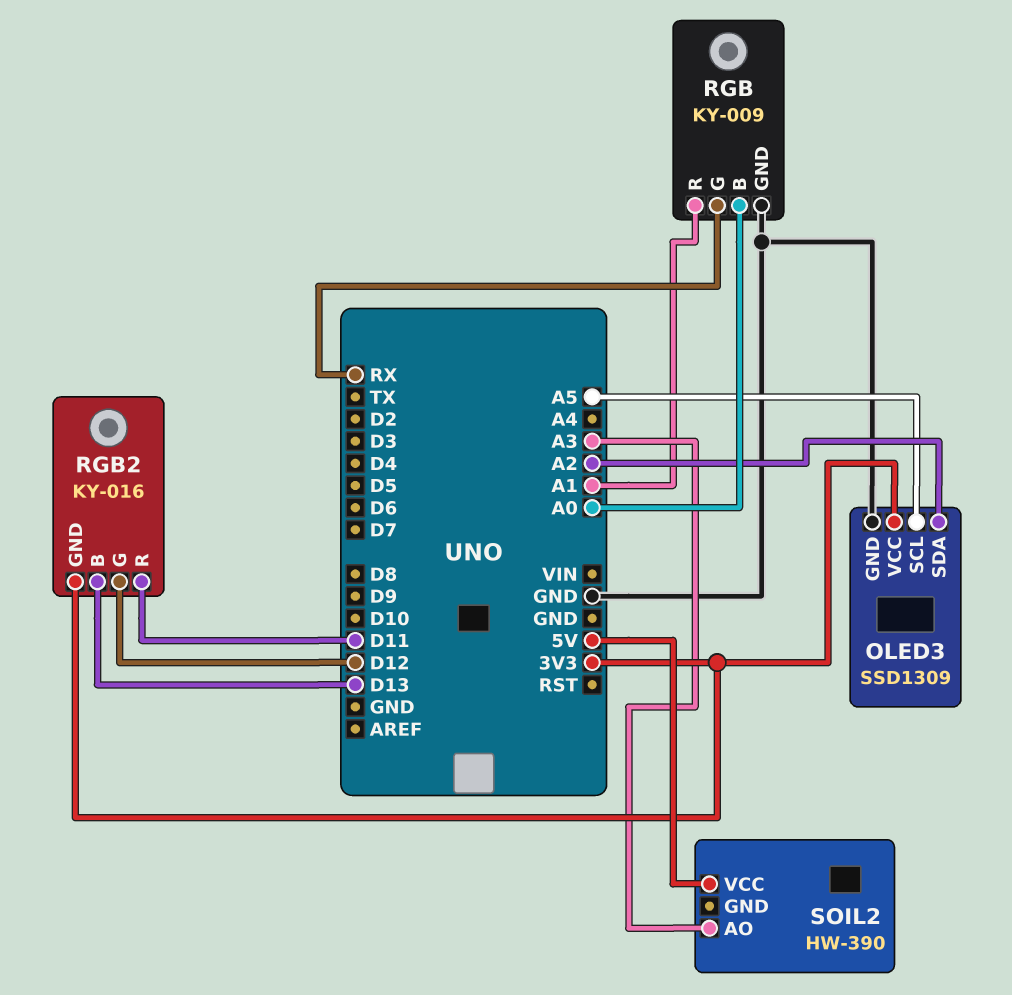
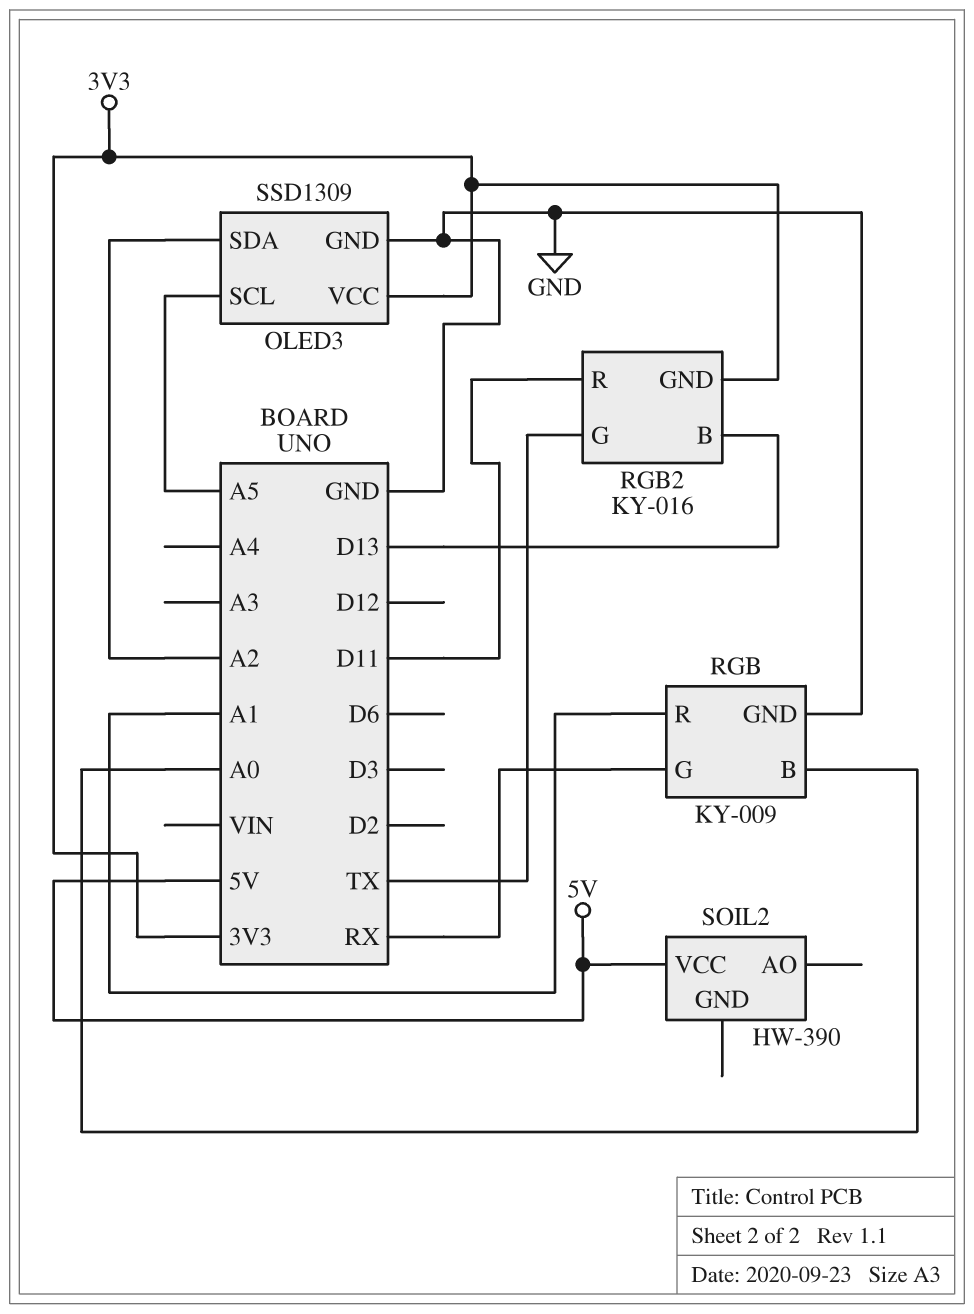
RGB2 pin G: D12 -> TX
SOIL2 pin AO: A3 -> none

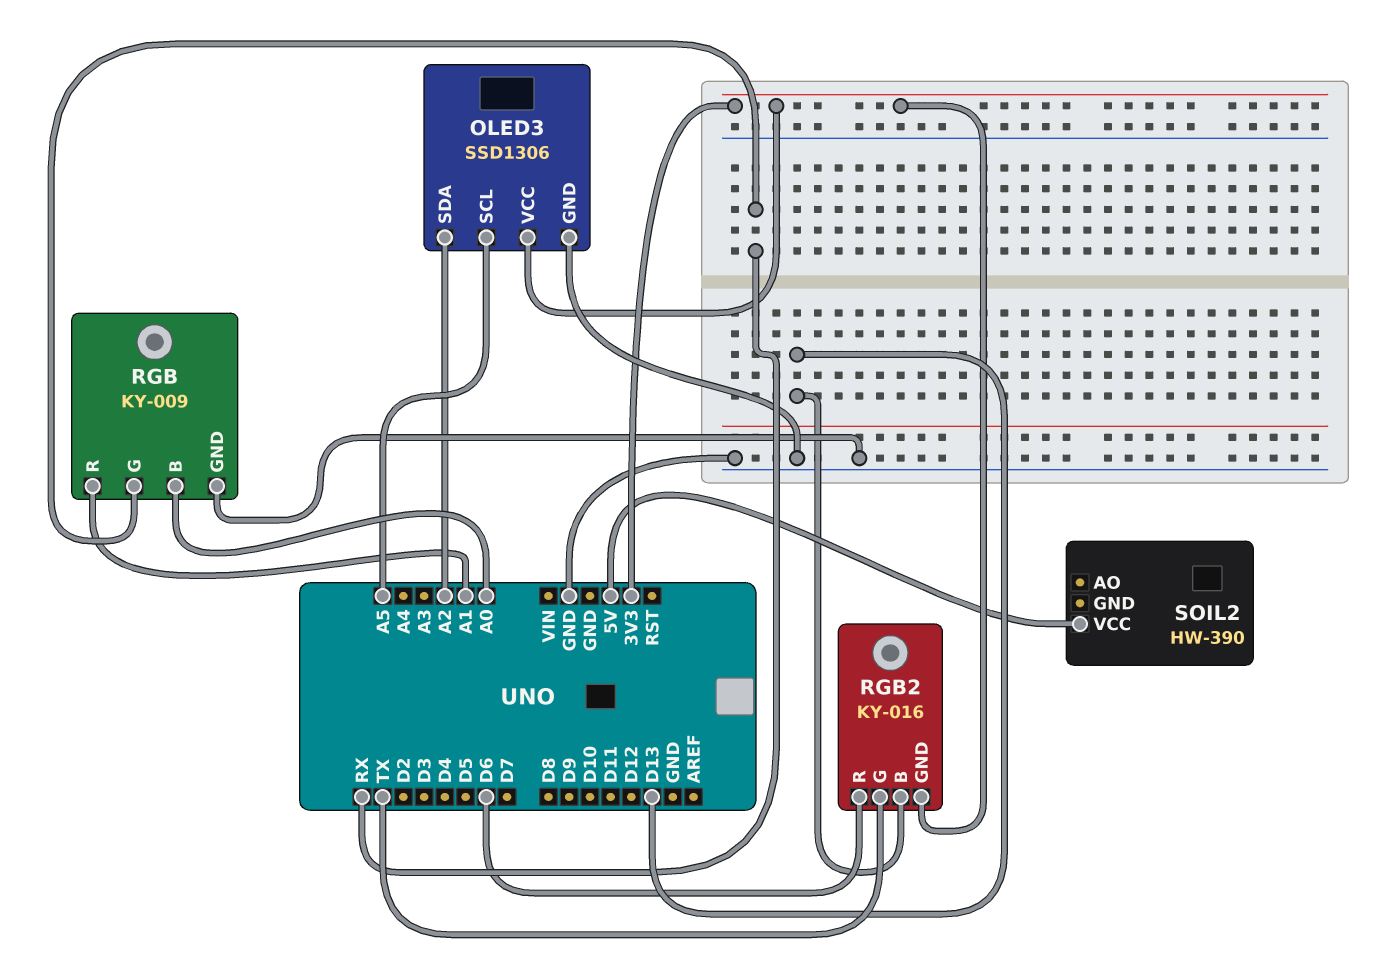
OLED3: SSD1309 -> SSD1306
RGB2 pin R: D11 -> D6

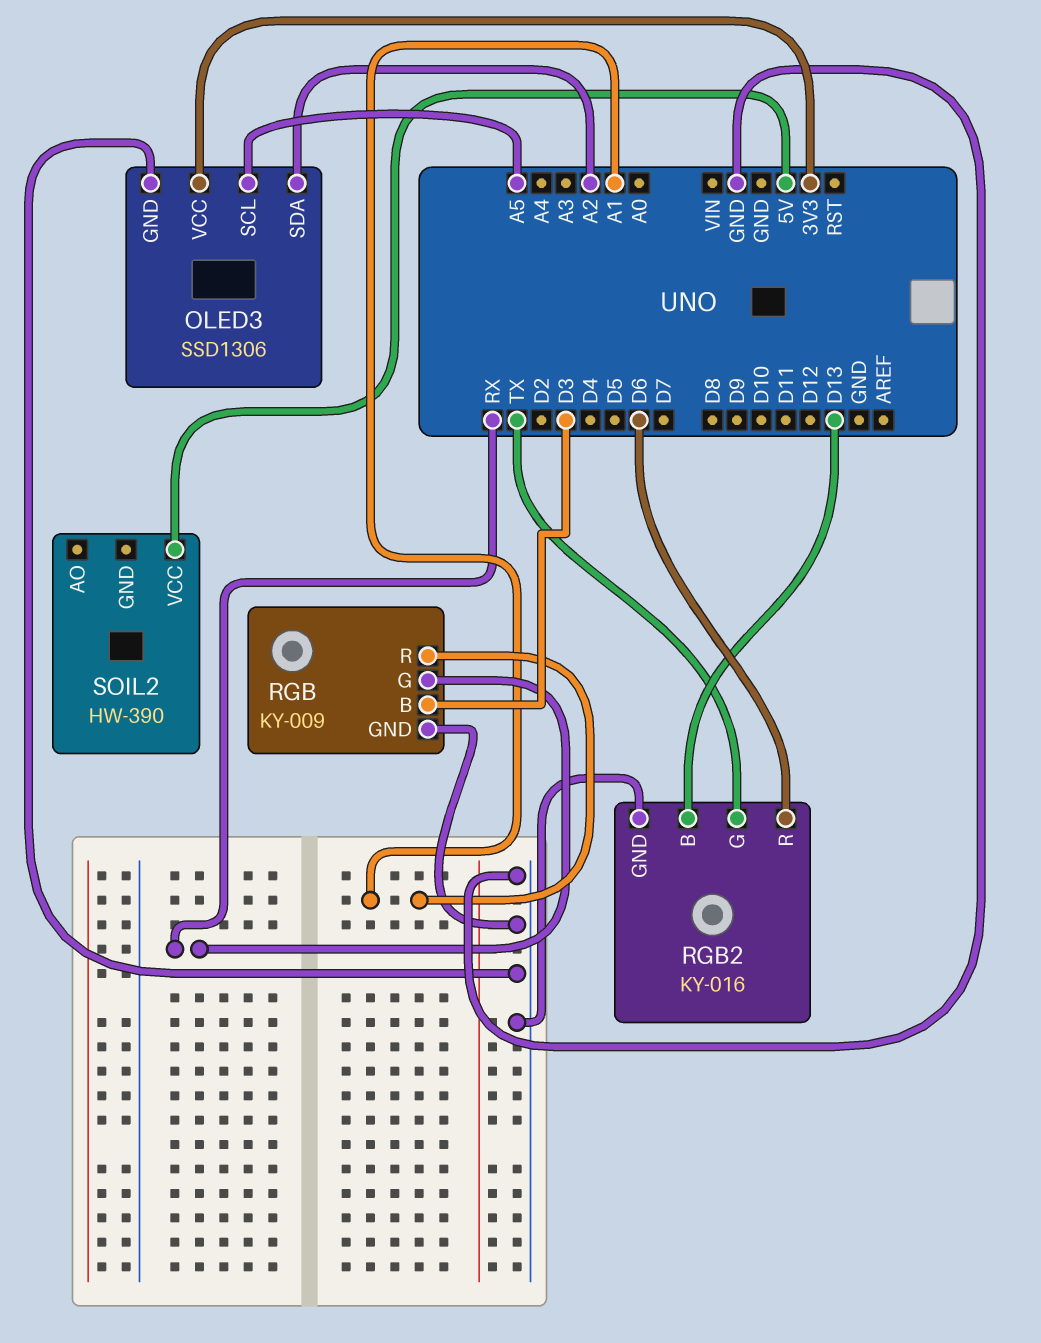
RGB pin B: A0 -> D3
RGB2 pin GND: 3V3 -> GND

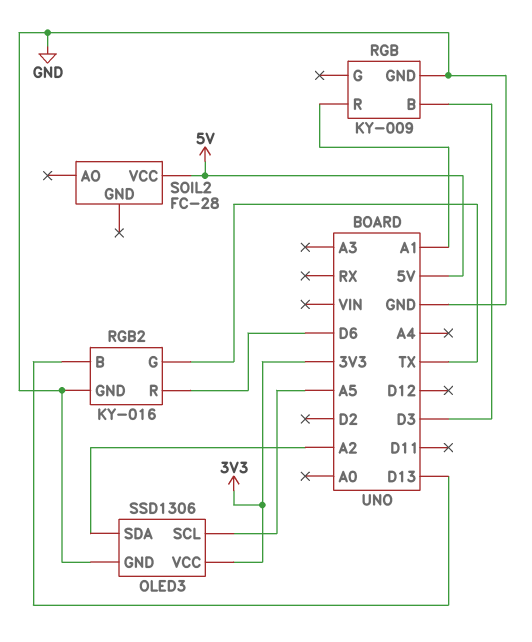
RGB pin G: RX -> none
SOIL2: HW-390 -> FC-28

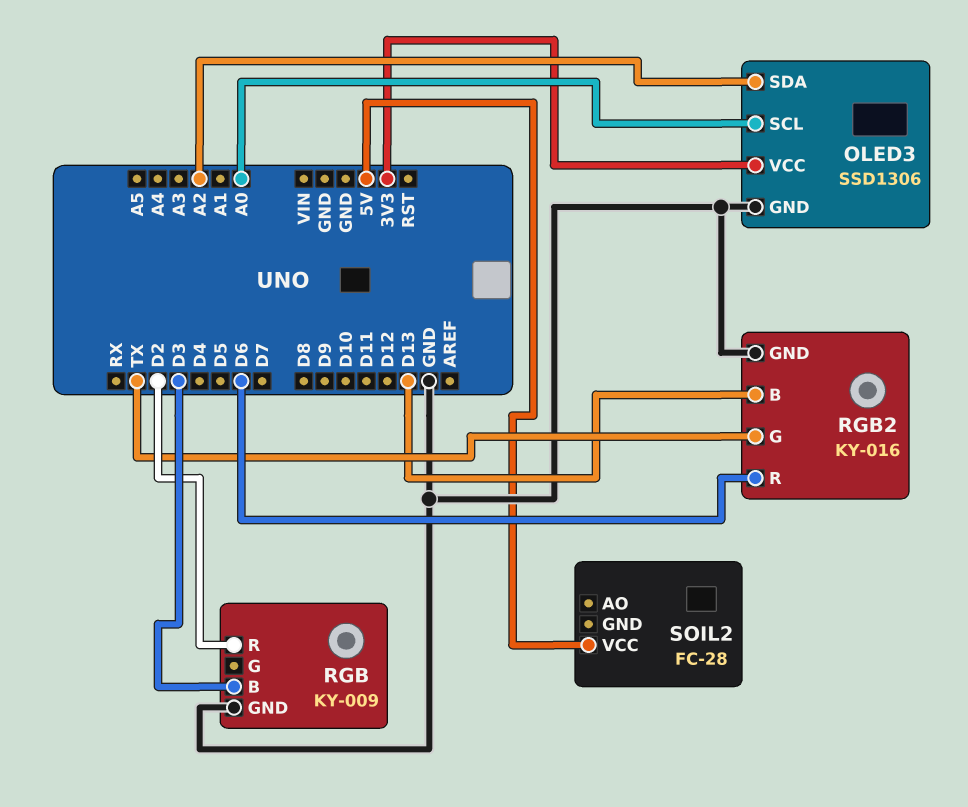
OLED3 pin SCL: A5 -> A0
RGB pin R: A1 -> D2

